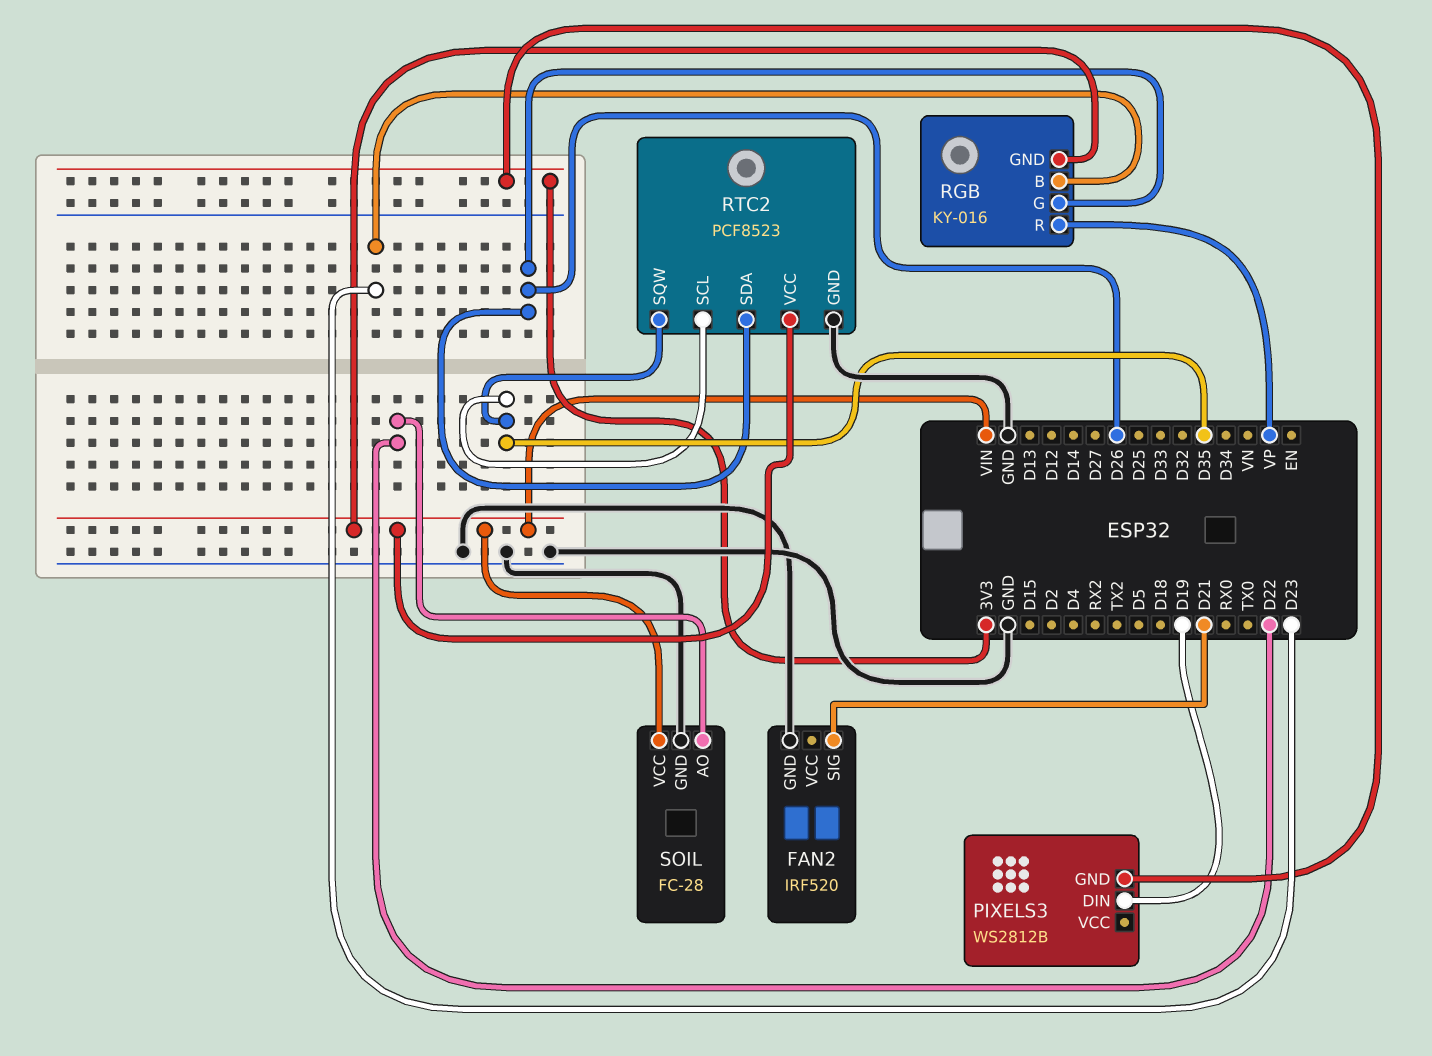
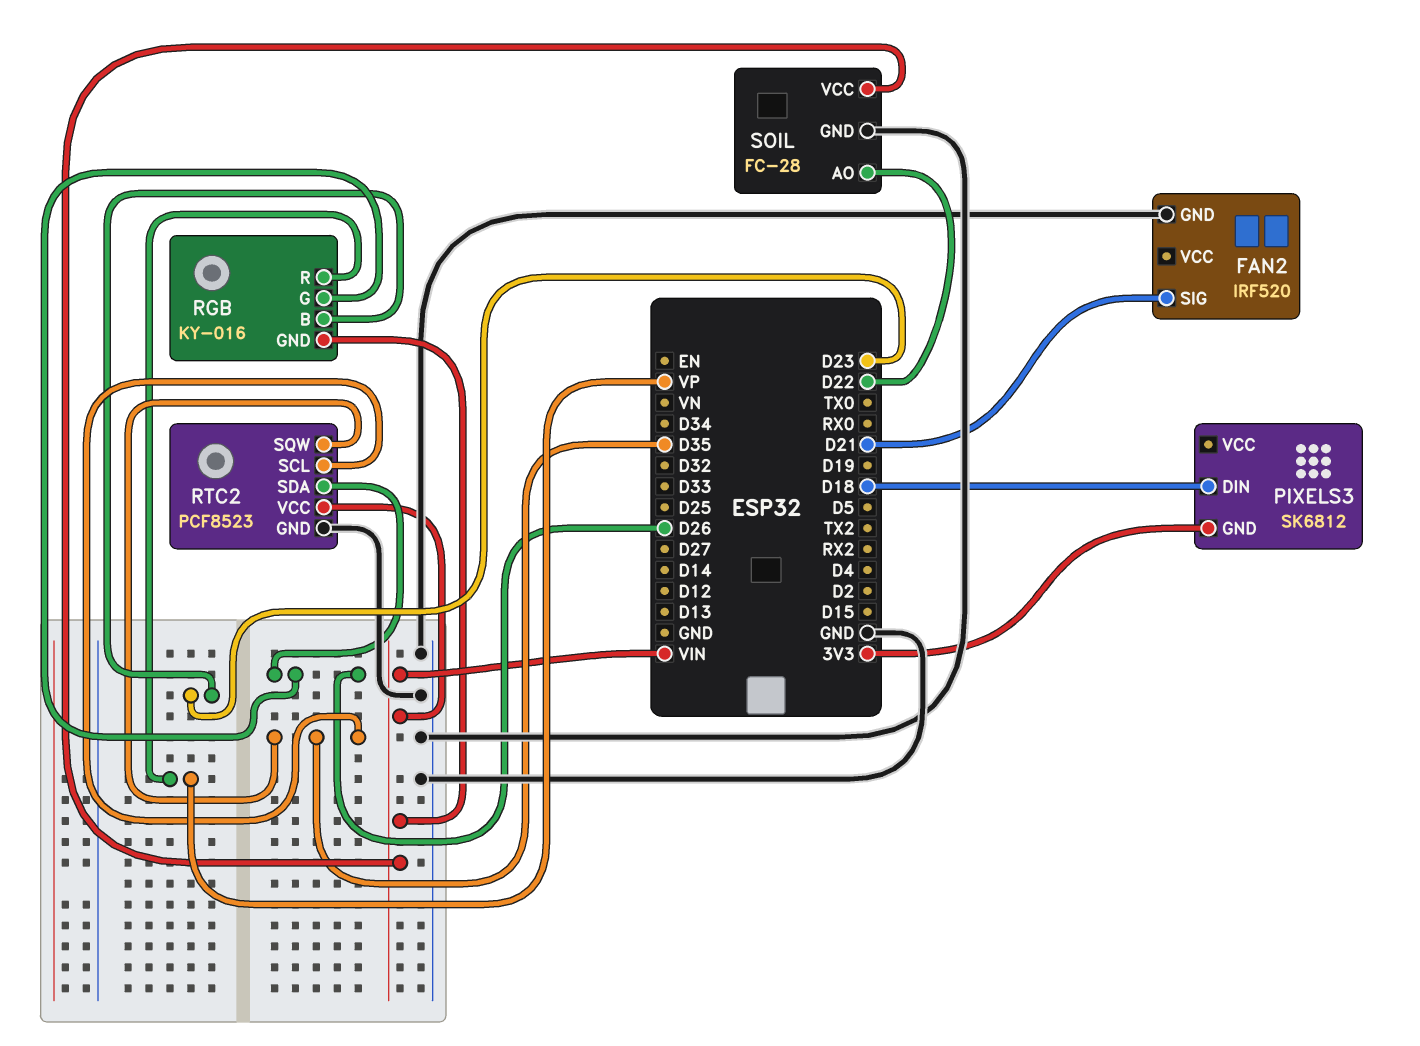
PIXELS3: WS2812B -> SK6812
PIXELS3 pin DIN: D19 -> D18

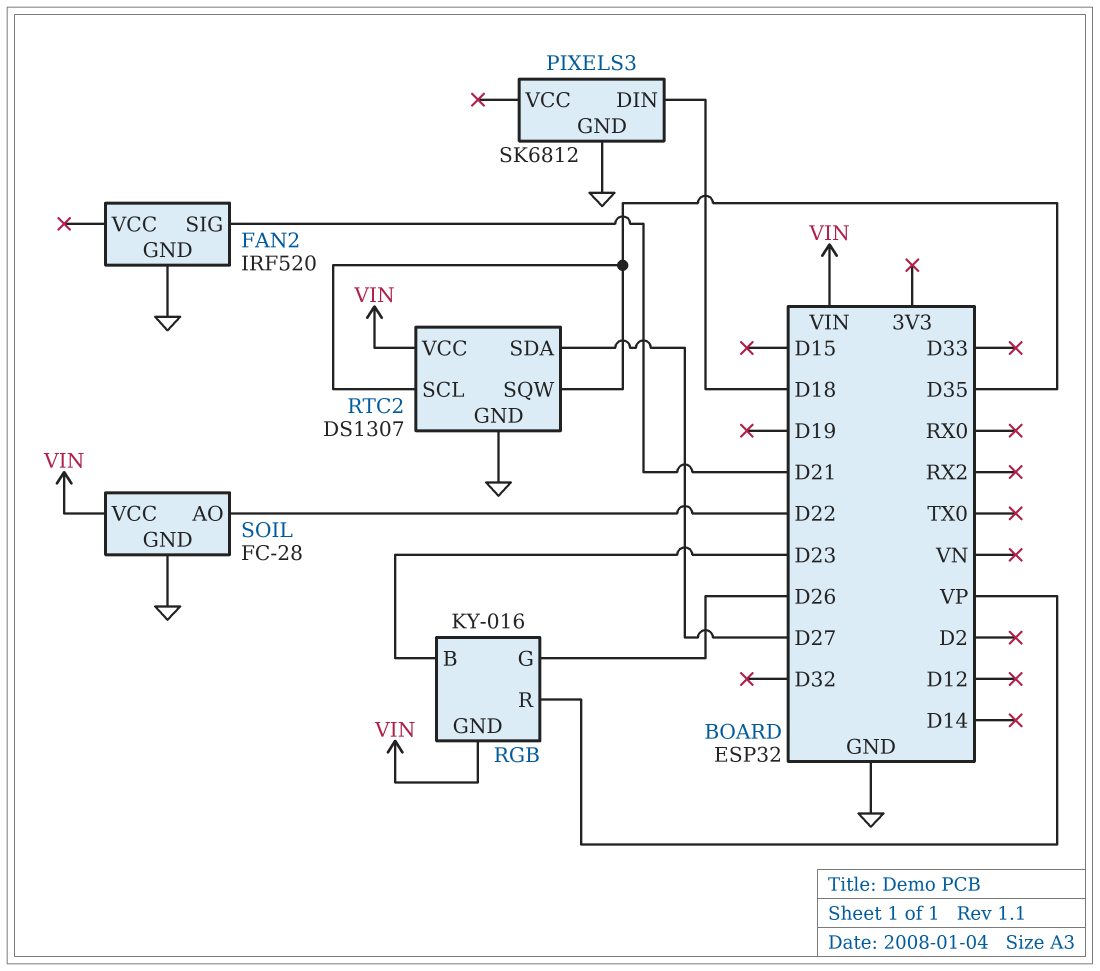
PIXELS3 pin GND: 3V3 -> GND
RTC2: PCF8523 -> DS1307
RTC2 pin SDA: D26 -> D27

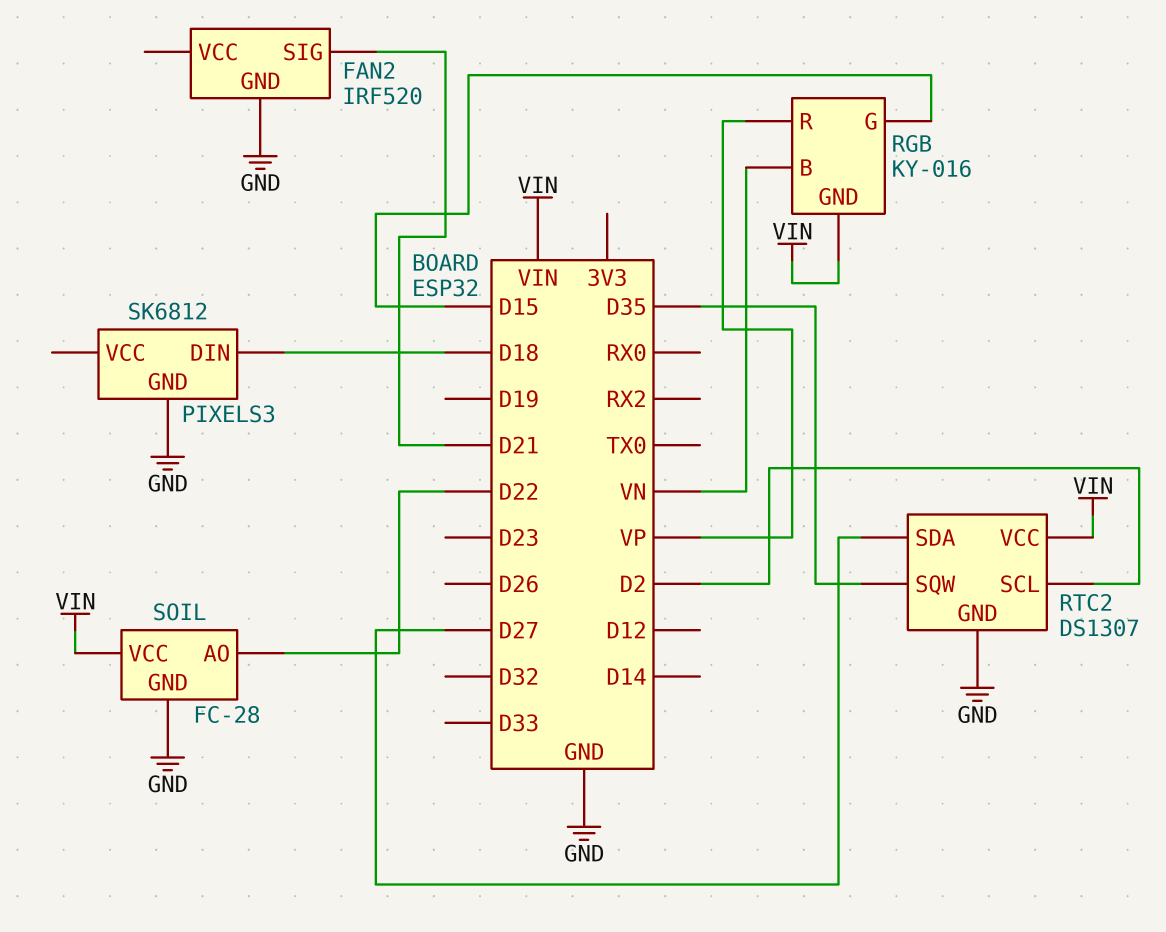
RGB pin B: D23 -> VN
RGB pin G: D26 -> D15
RTC2 pin SCL: D35 -> D2

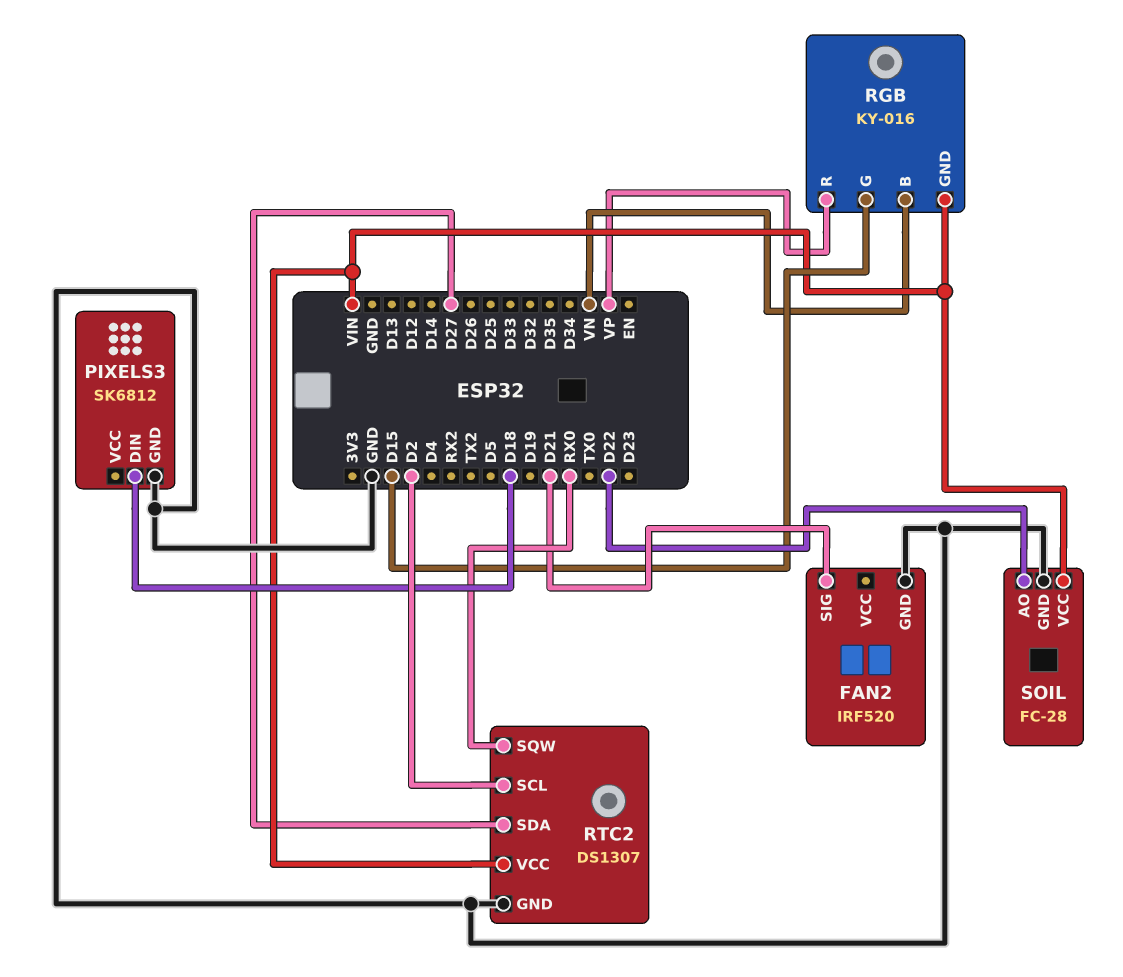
RTC2 pin SQW: D35 -> RX0

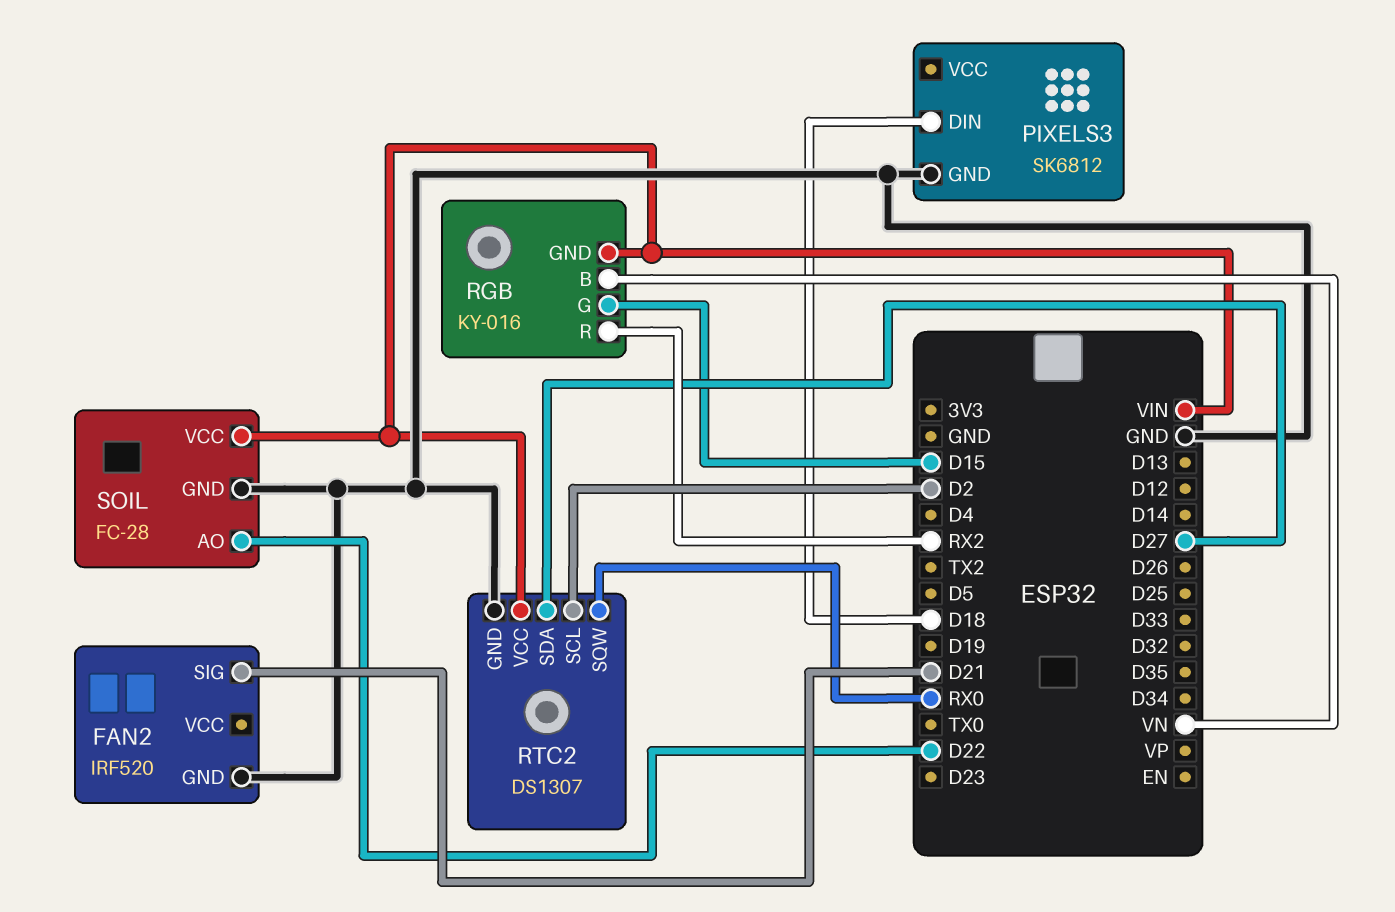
RGB pin R: VP -> RX2

